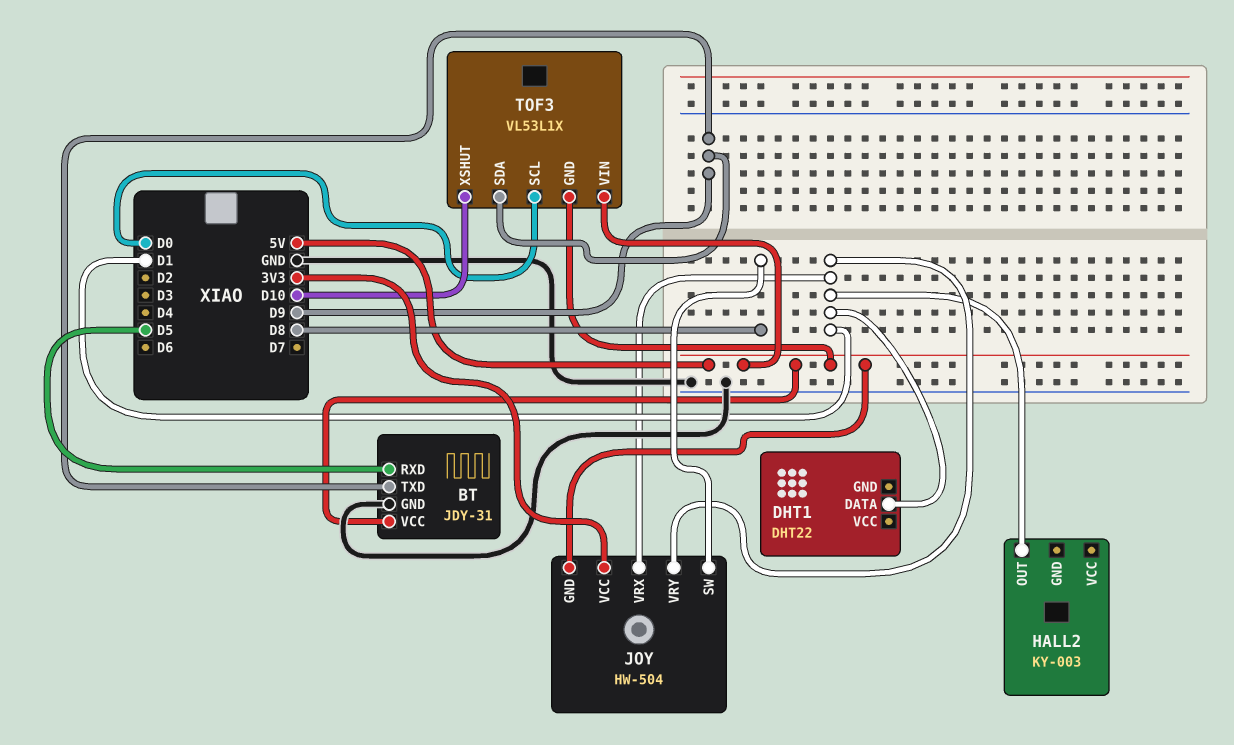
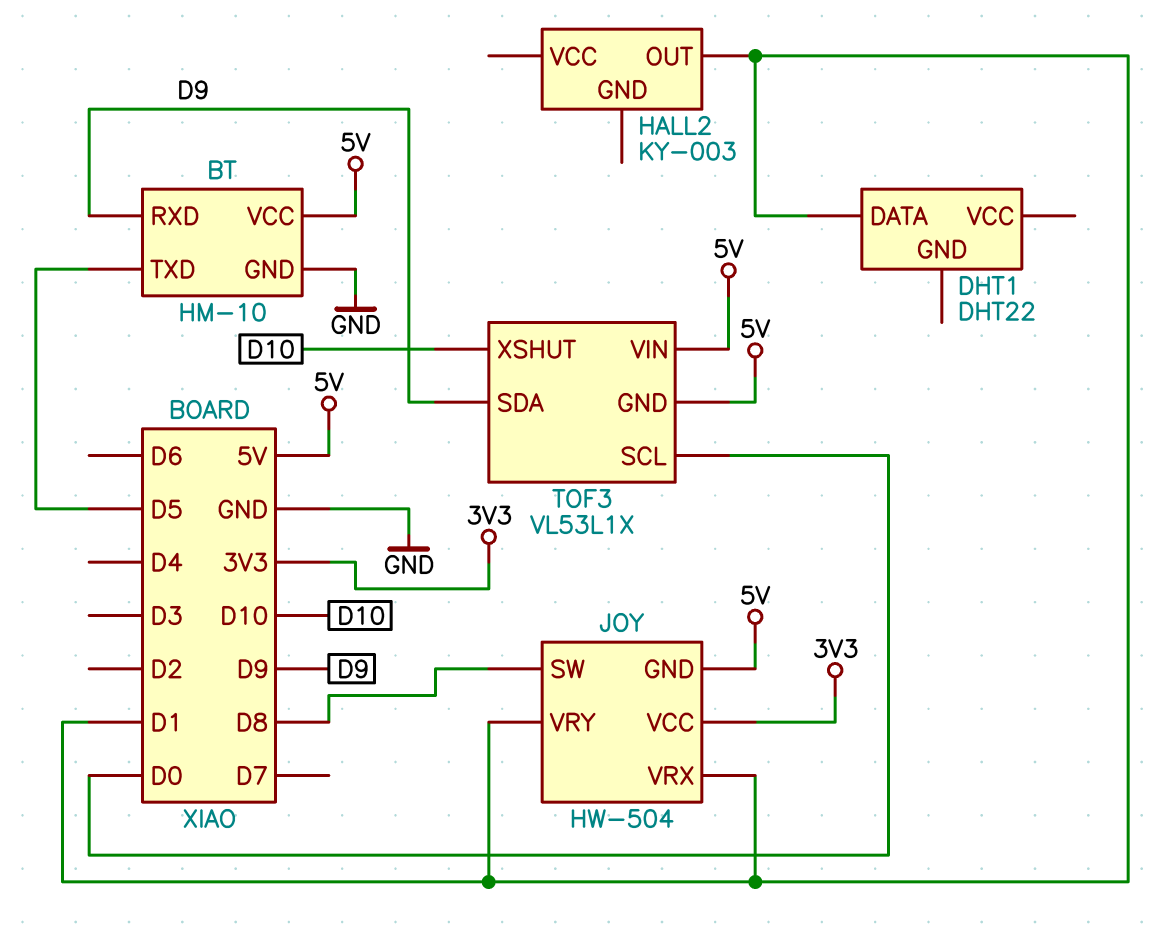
BT: JDY-31 -> HM-10
BT pin RXD: D5 -> D9
BT pin TXD: D9 -> D5

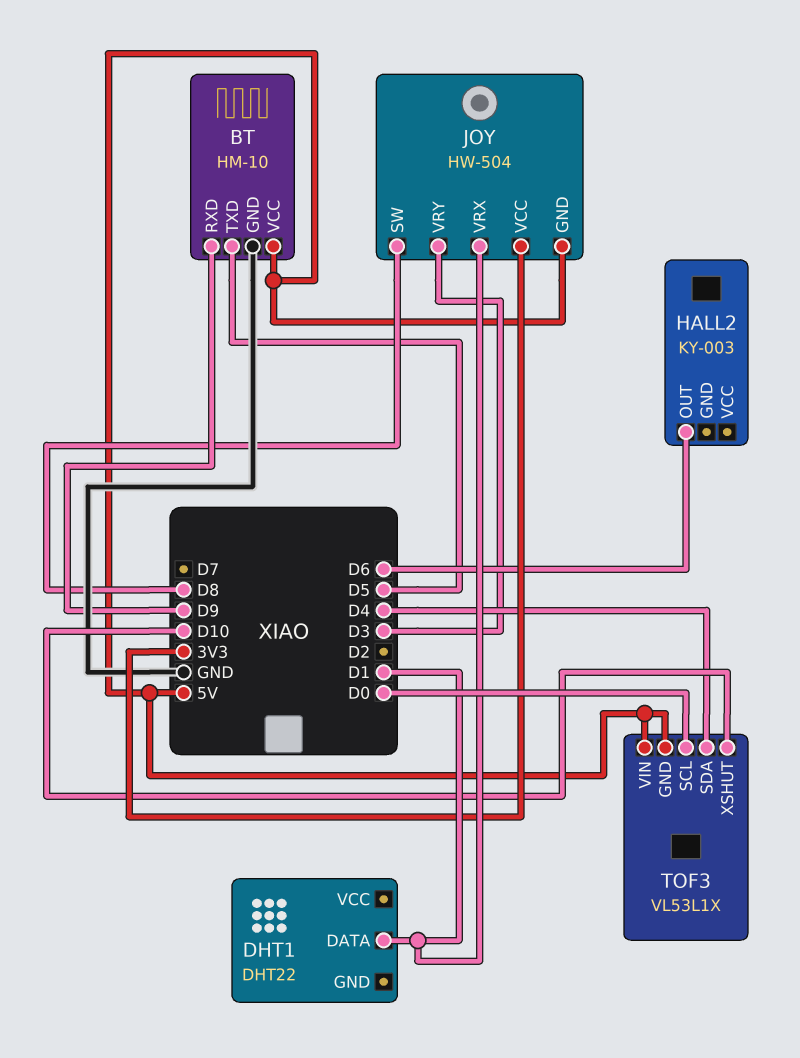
HALL2 pin OUT: D1 -> D6
JOY pin VRY: D1 -> D3
TOF3 pin SDA: D9 -> D4

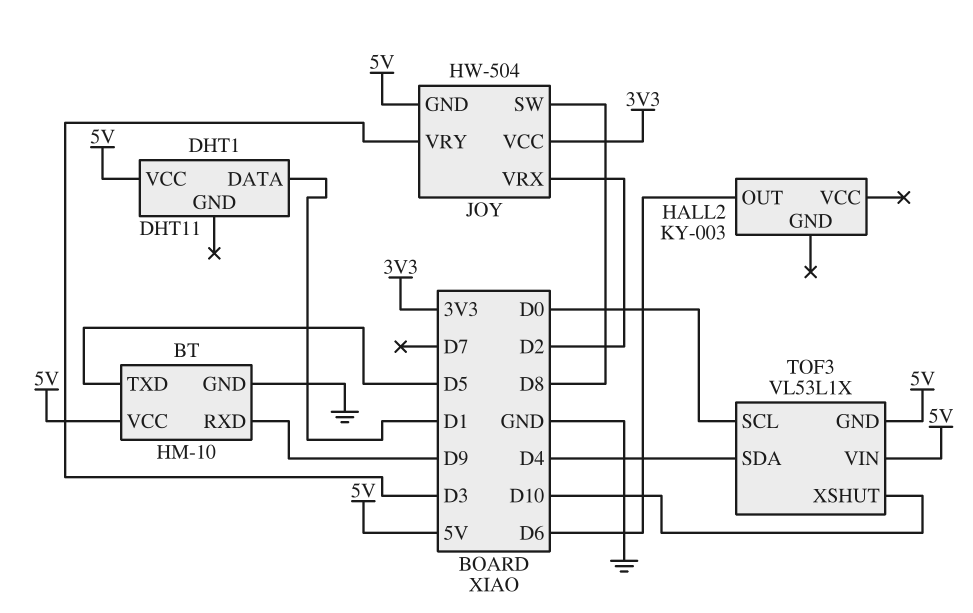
DHT1: DHT22 -> DHT11
DHT1 pin VCC: none -> 5V
JOY pin VRX: D1 -> D2

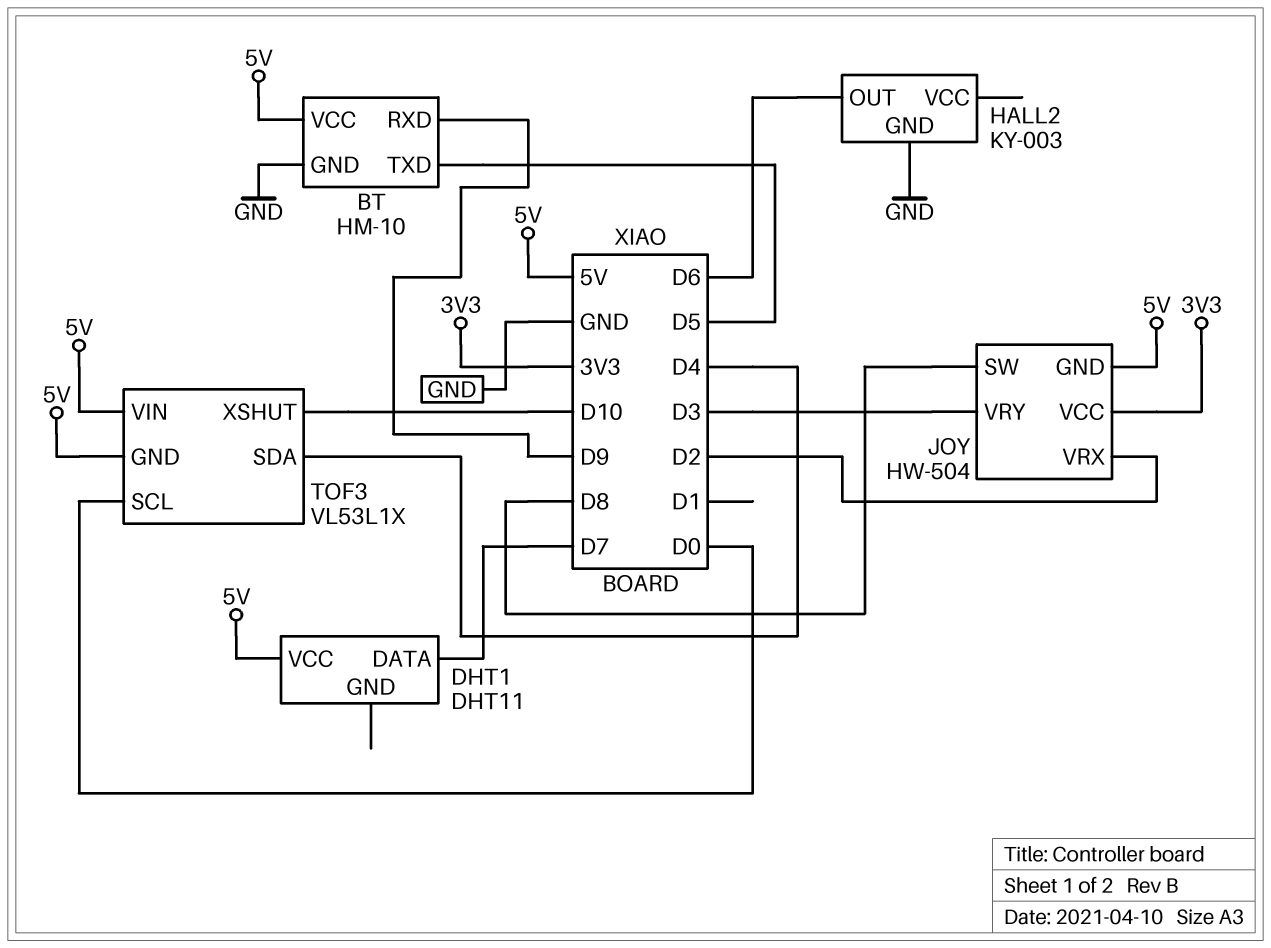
DHT1 pin DATA: D1 -> D7
HALL2 pin GND: none -> GND

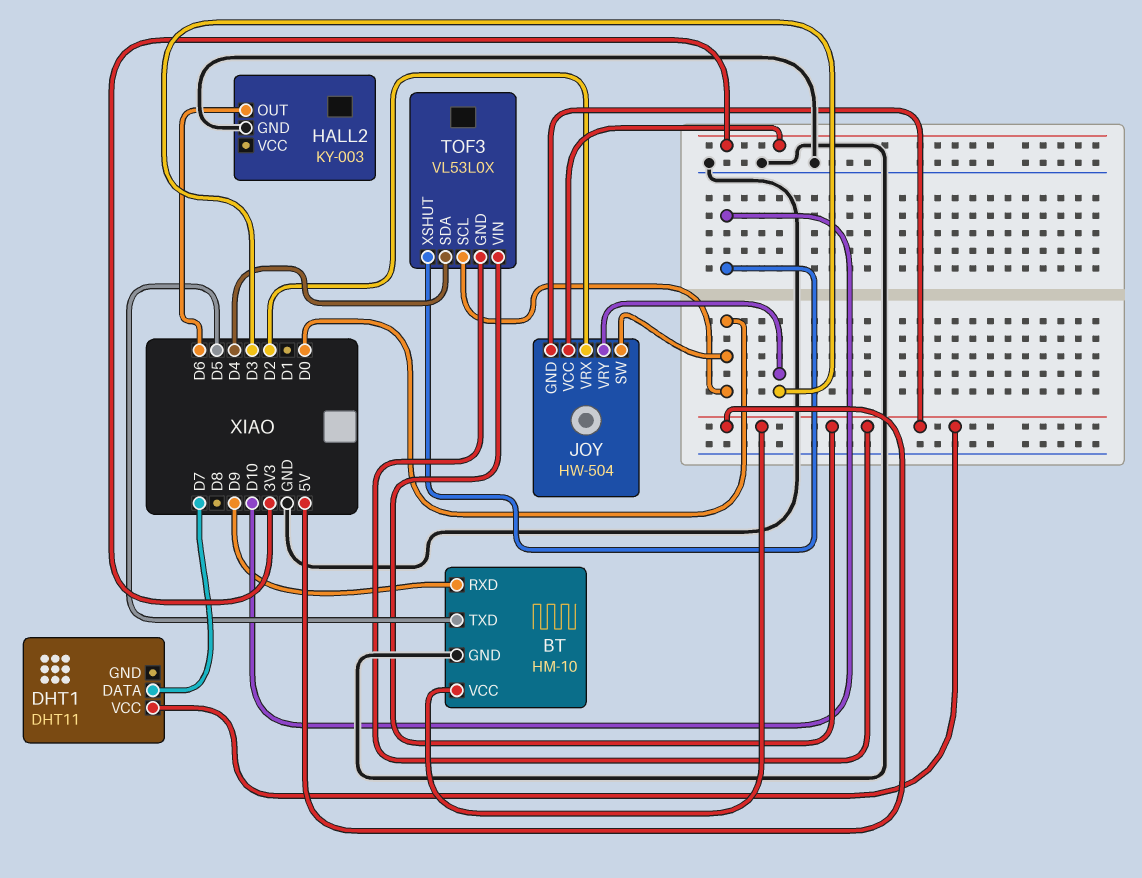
JOY pin SW: D8 -> D0
TOF3: VL53L1X -> VL53L0X

